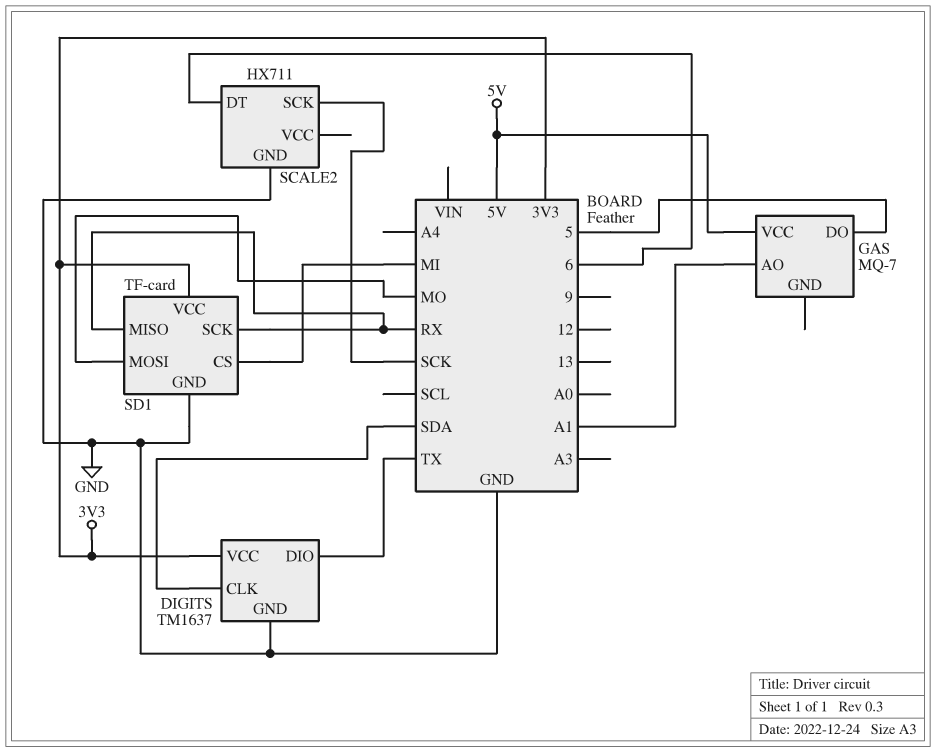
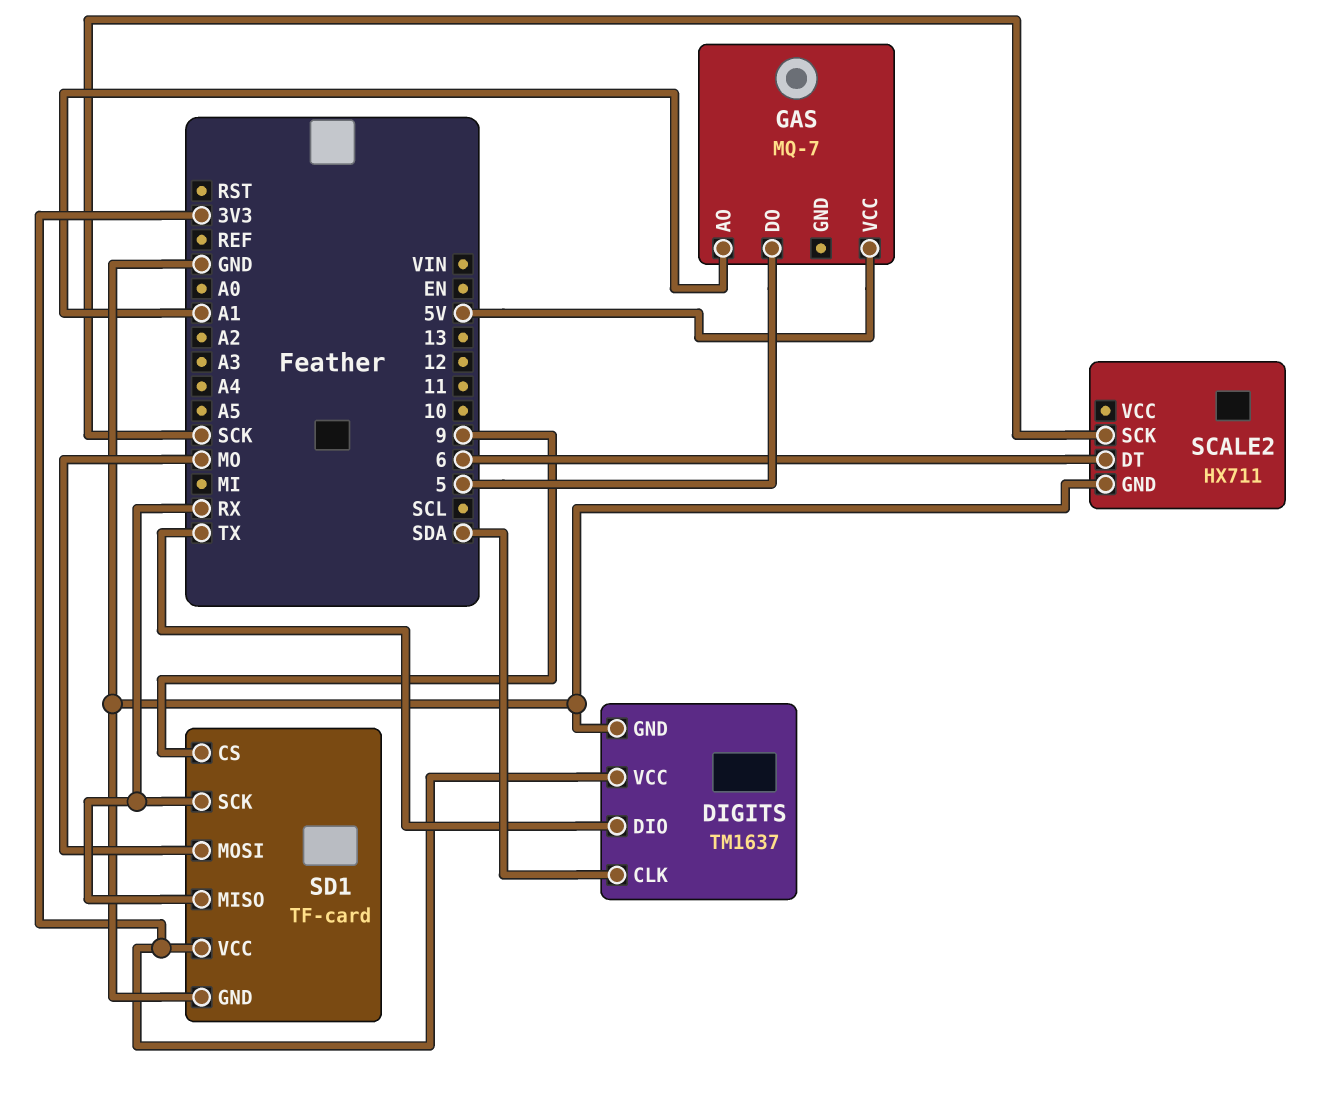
SD1 pin CS: MI -> 9

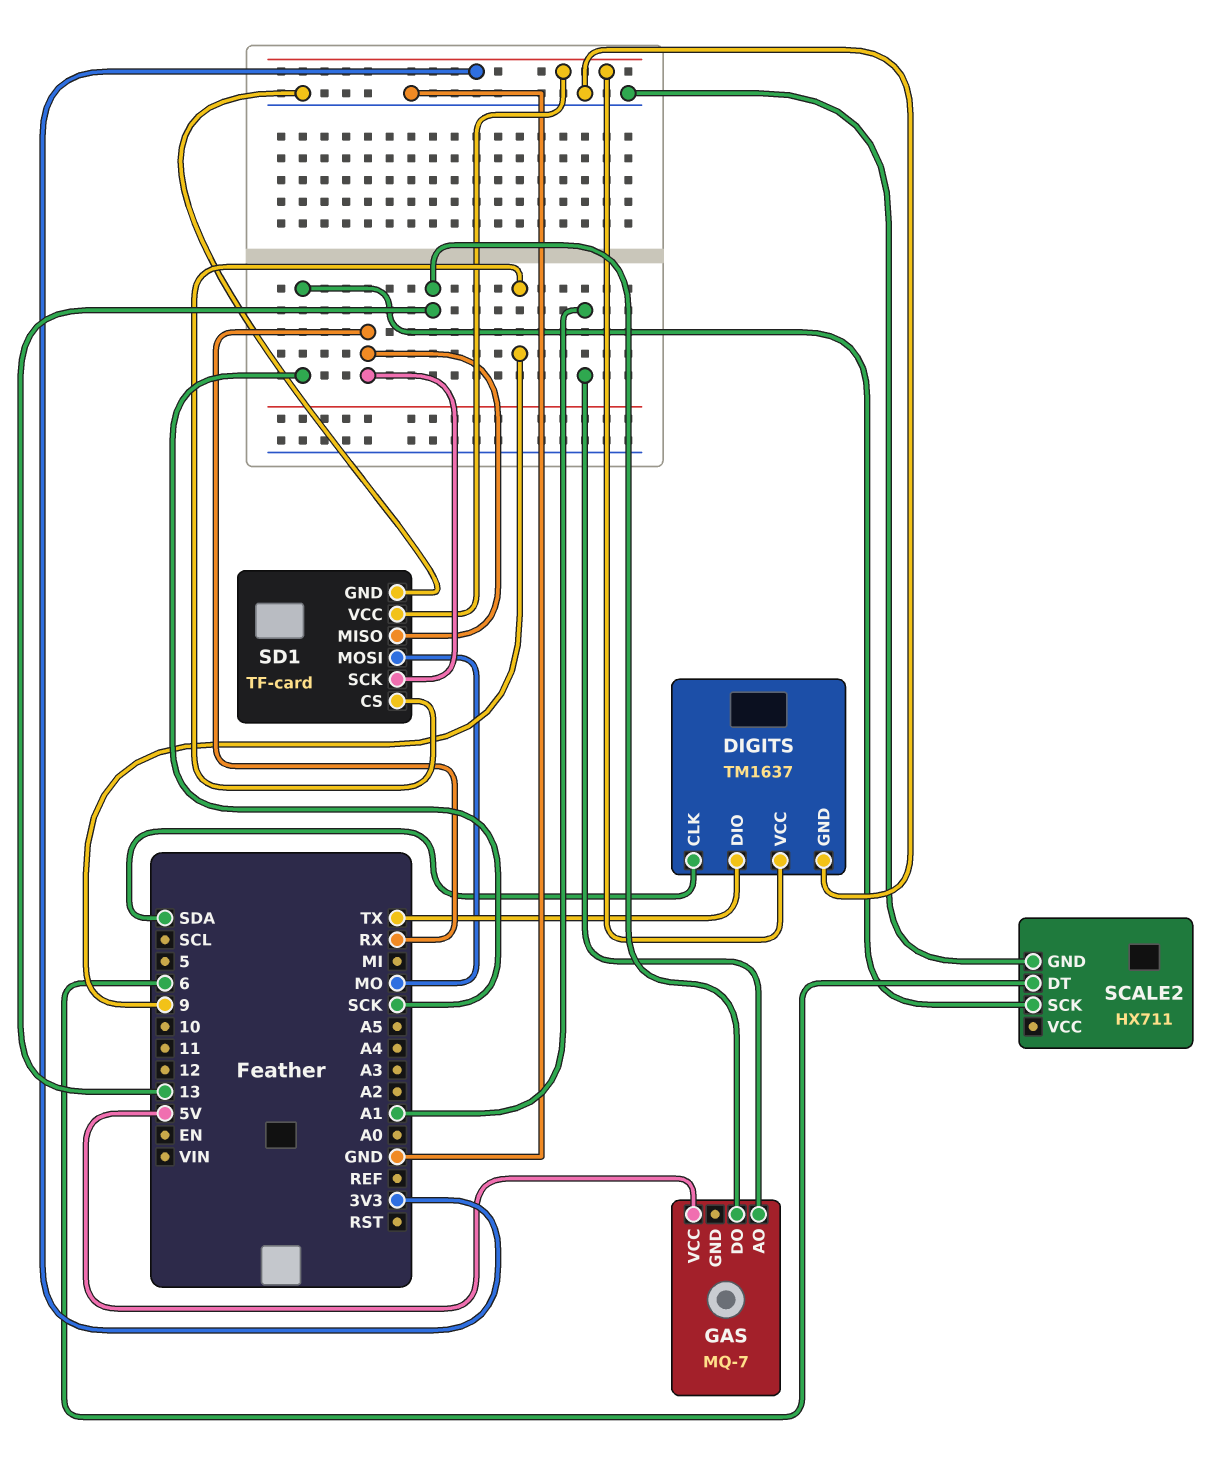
GAS pin DO: 5 -> 13

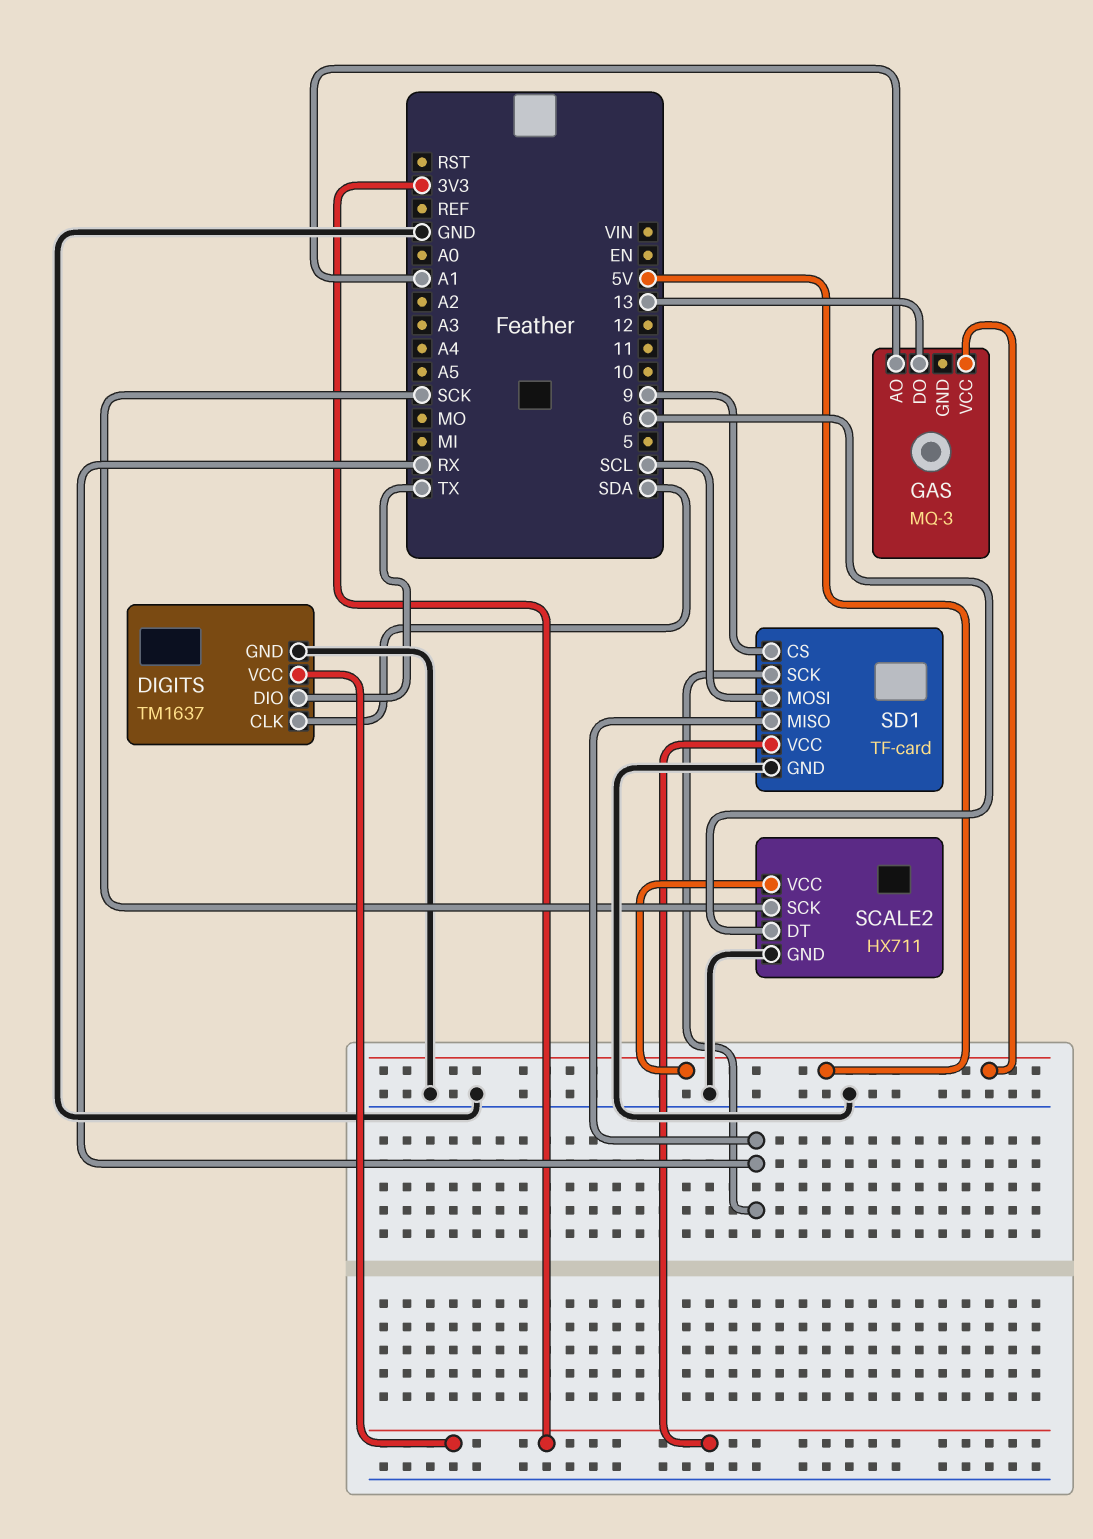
GAS: MQ-7 -> MQ-3
SCALE2 pin VCC: none -> 5V
SD1 pin MOSI: MO -> SCL

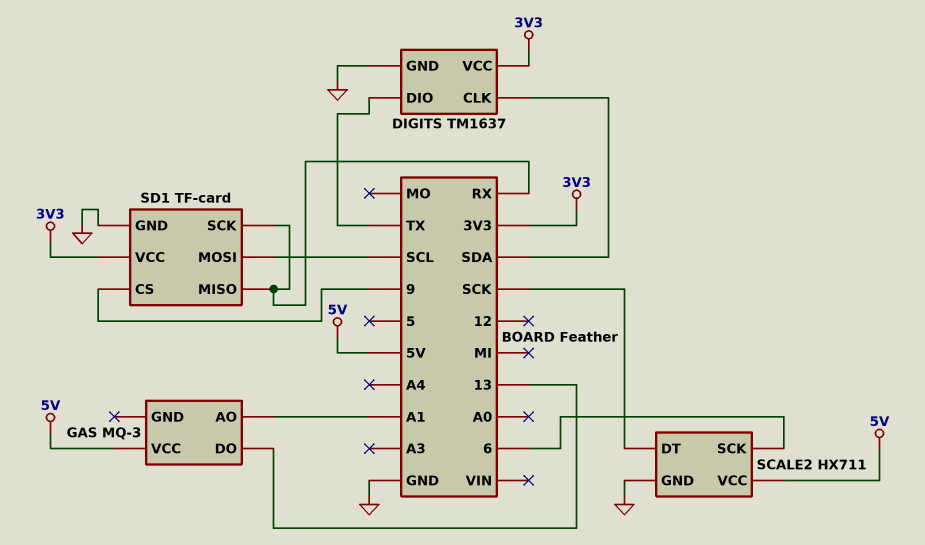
SCALE2 pin DT: 6 -> SCK
SCALE2 pin SCK: SCK -> 6

